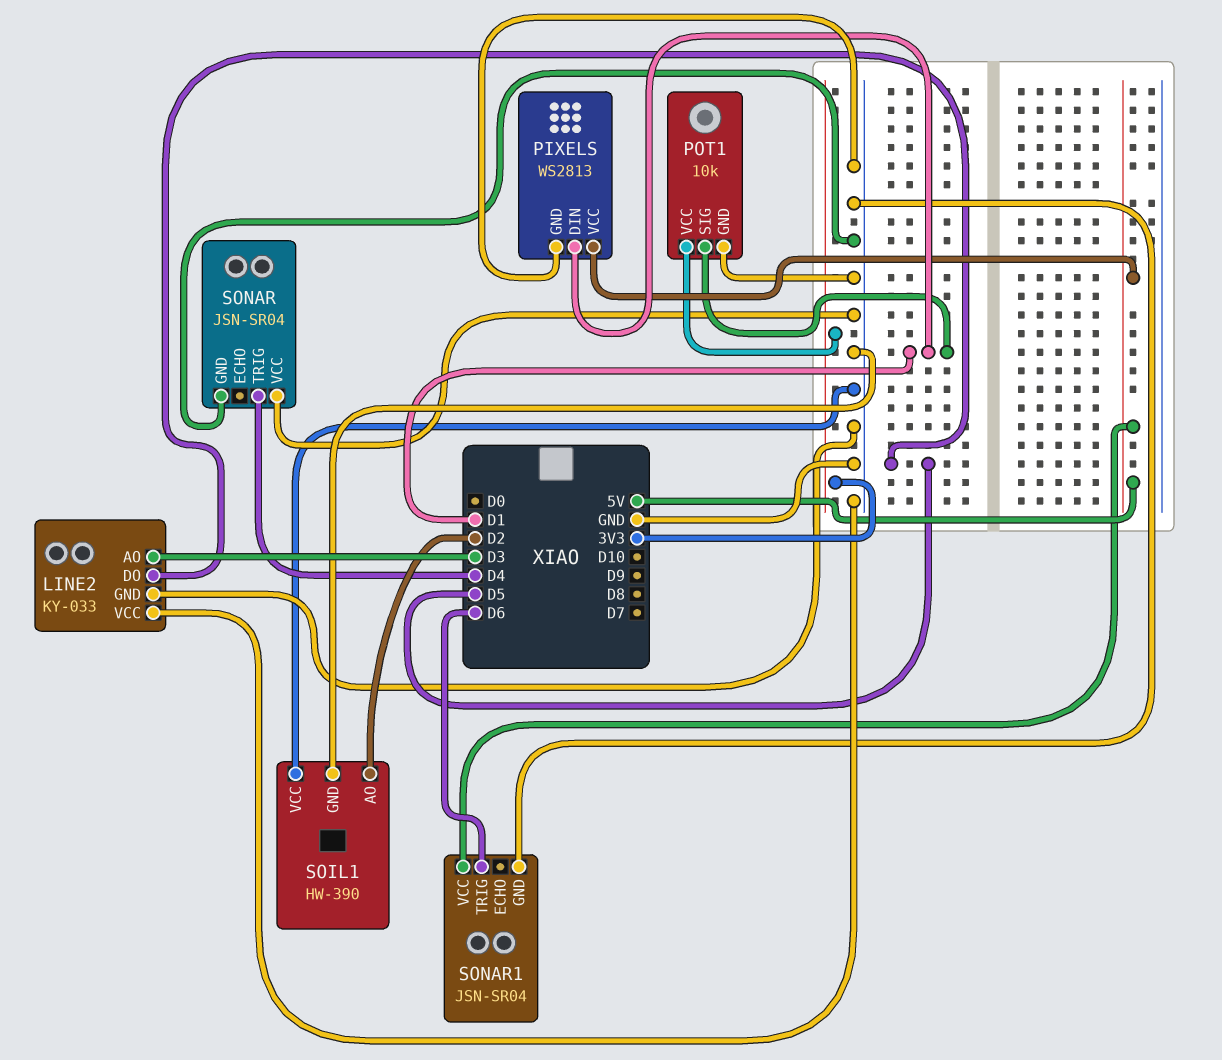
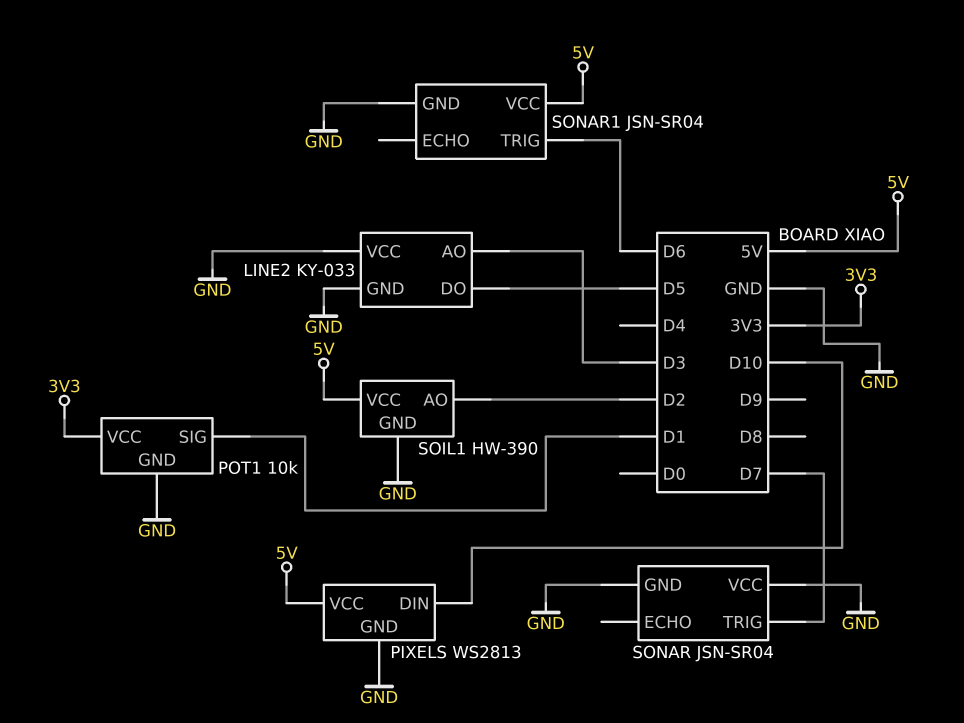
PIXELS pin DIN: D1 -> D10
SOIL1 pin VCC: GND -> 5V
SONAR pin TRIG: D4 -> D7

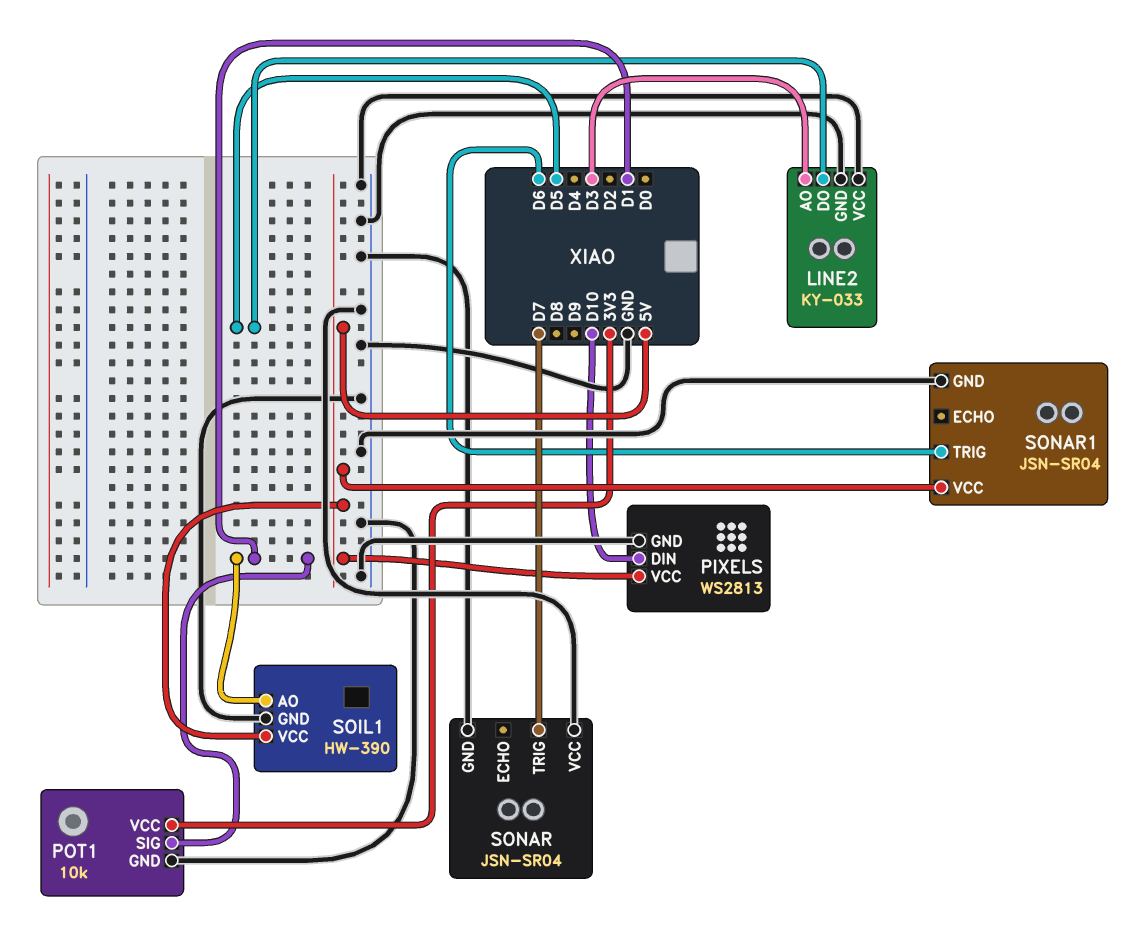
SOIL1 pin AO: D2 -> D1

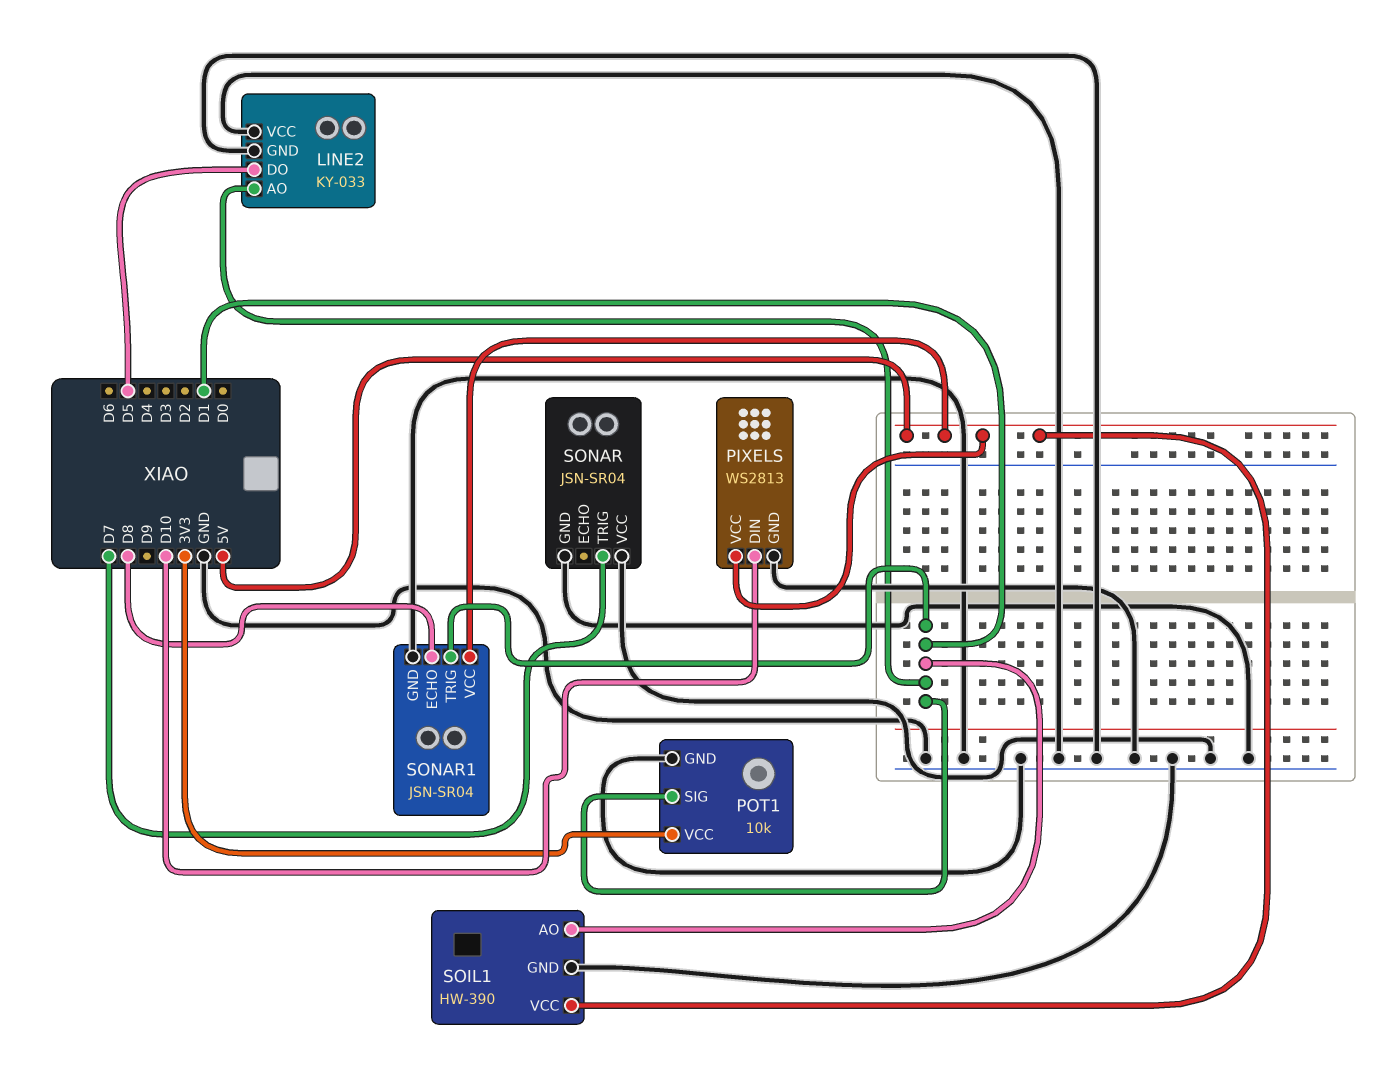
LINE2 pin AO: D3 -> D1
SONAR1 pin ECHO: none -> D8
SONAR1 pin TRIG: D6 -> D1

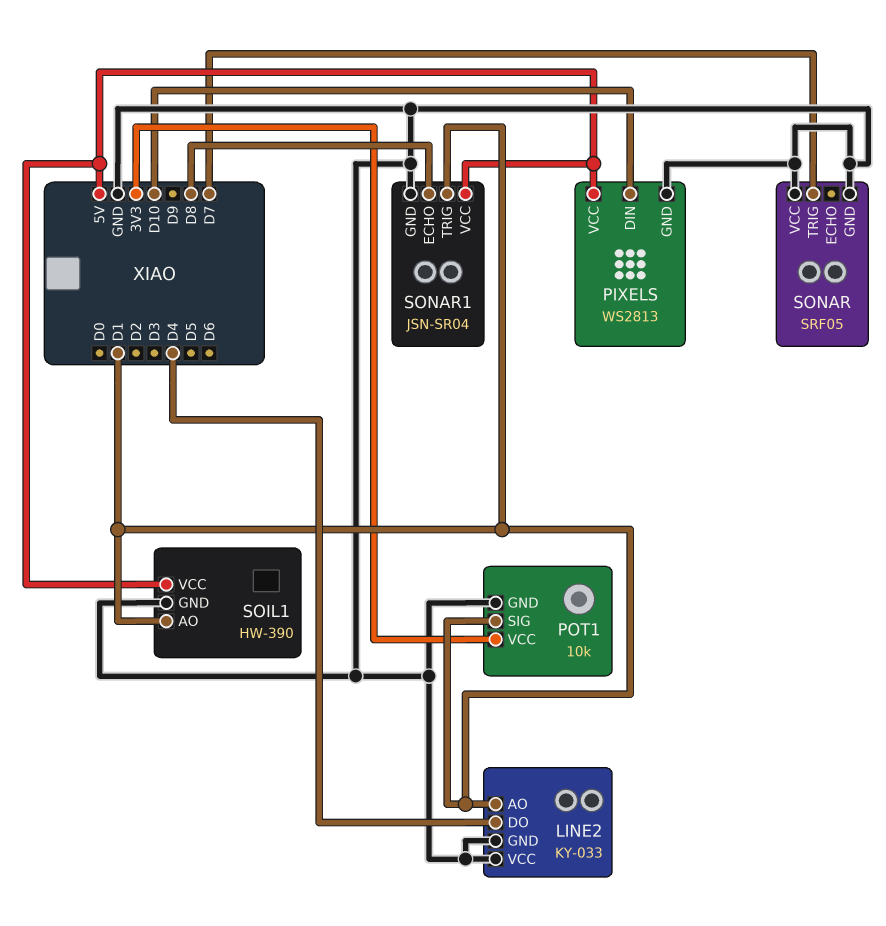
LINE2 pin DO: D5 -> D4
SONAR: JSN-SR04 -> SRF05

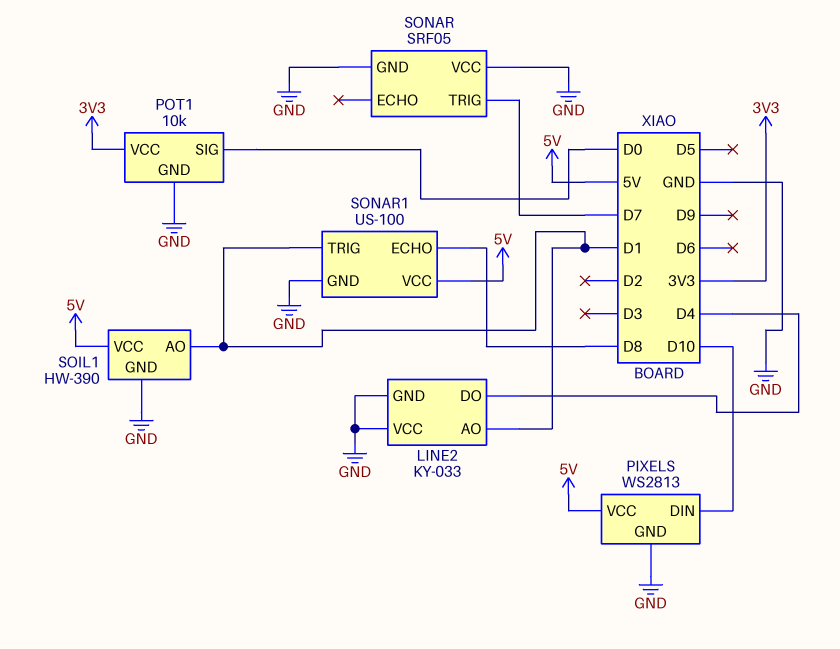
POT1 pin SIG: D1 -> D0
SONAR1: JSN-SR04 -> US-100

